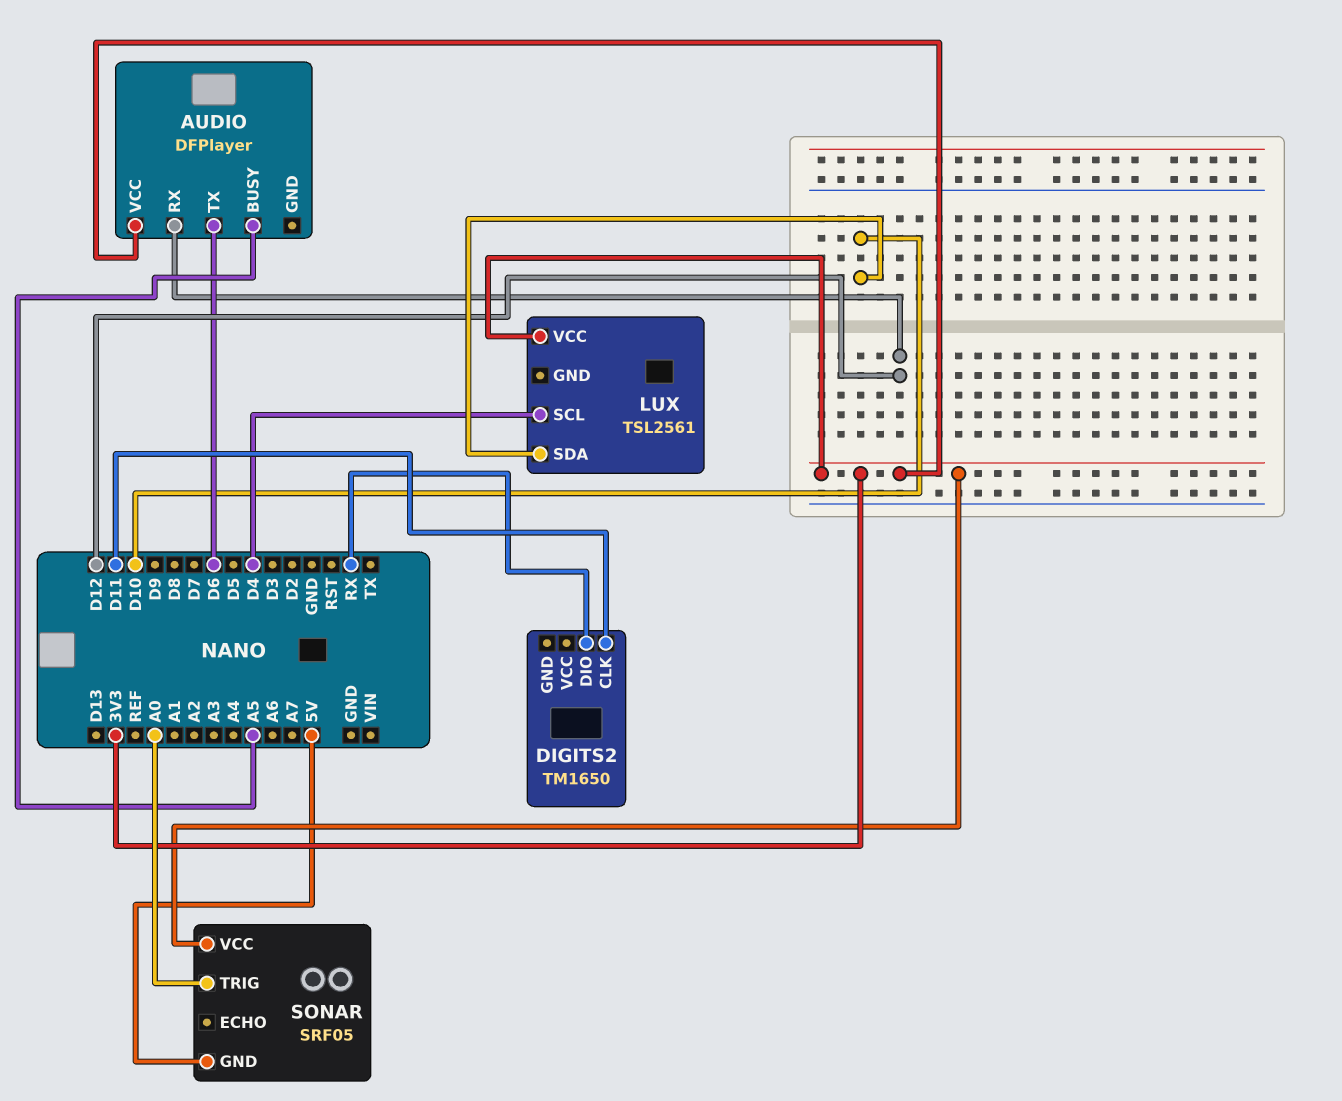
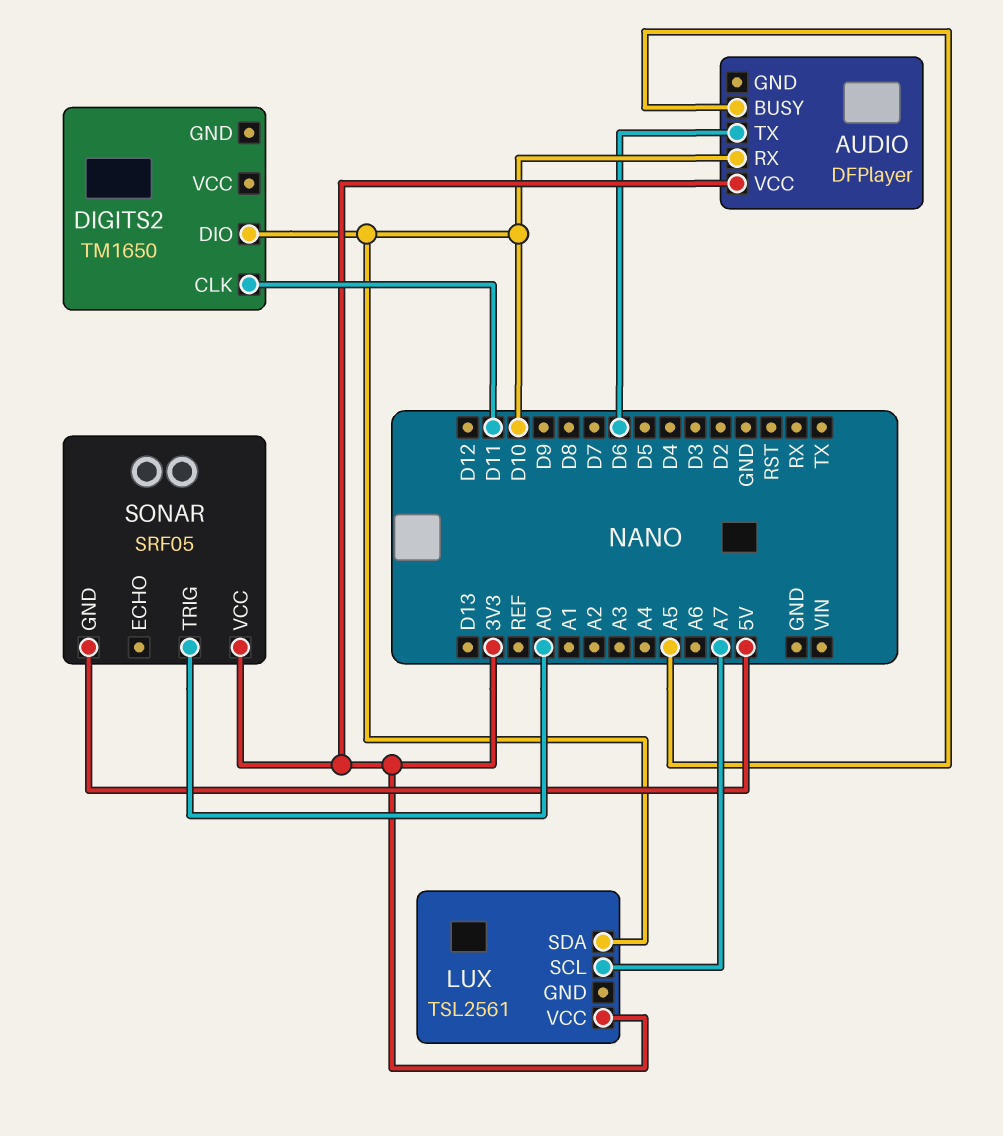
AUDIO pin RX: D12 -> D10
DIGITS2 pin DIO: RX -> D10
LUX pin SCL: D4 -> A7

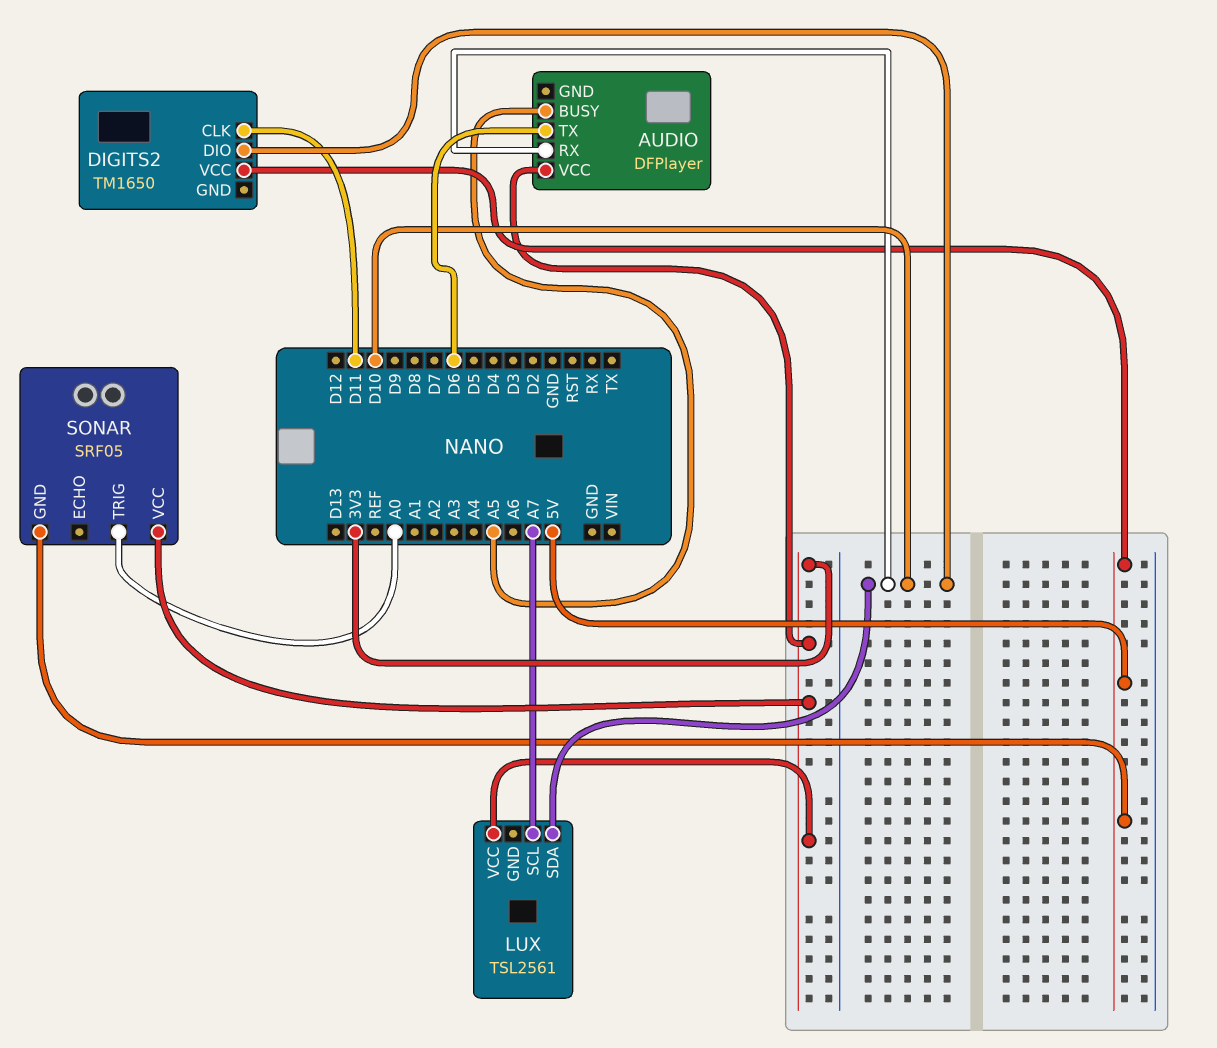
DIGITS2 pin VCC: none -> 5V

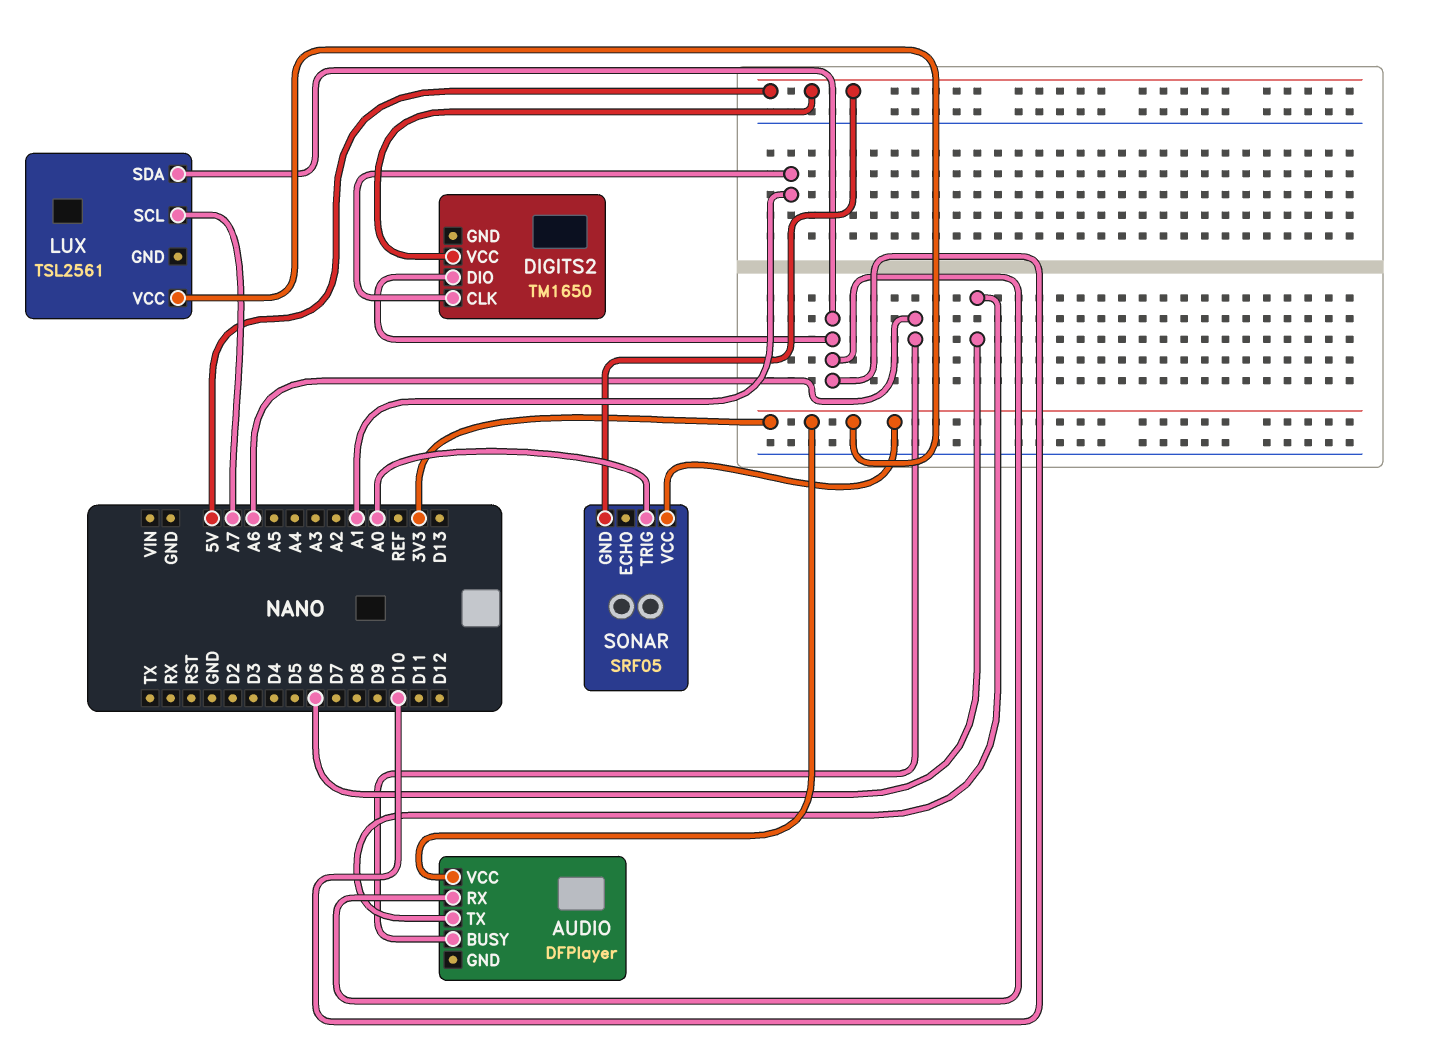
AUDIO pin BUSY: A5 -> A6
DIGITS2 pin CLK: D11 -> A1

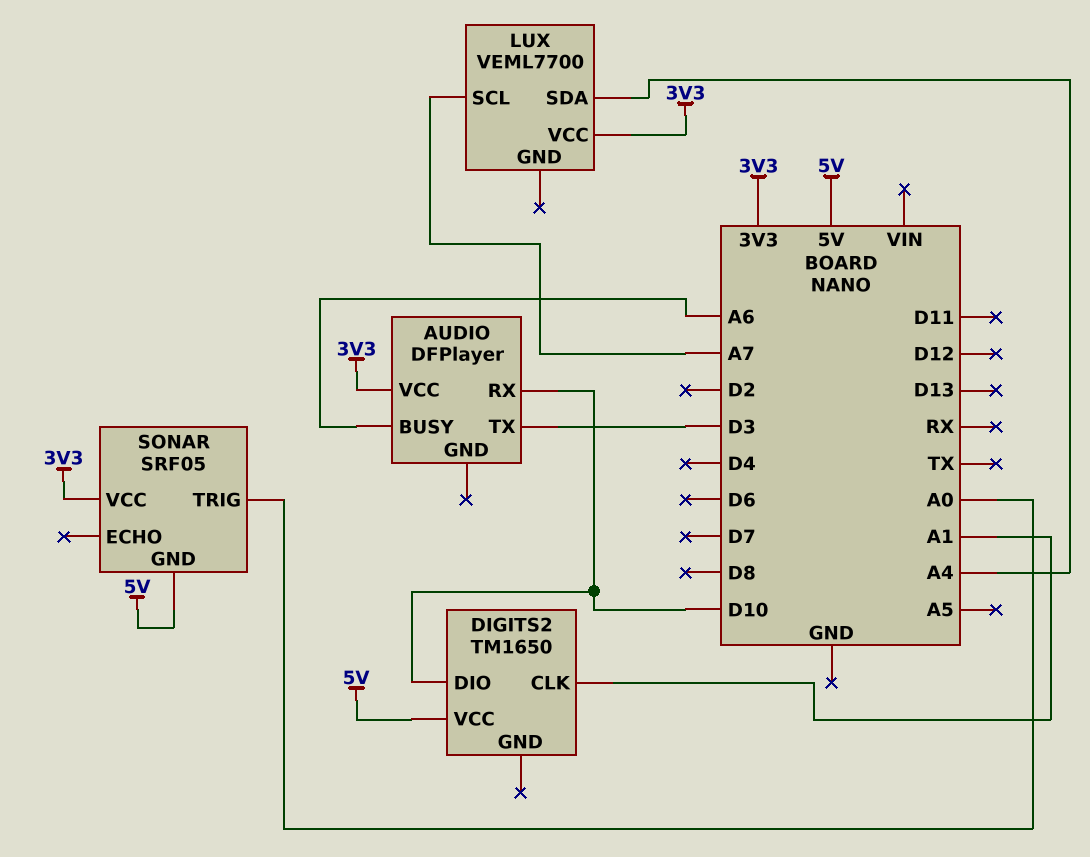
AUDIO pin TX: D6 -> D3
LUX: TSL2561 -> VEML7700
LUX pin SDA: D10 -> A4

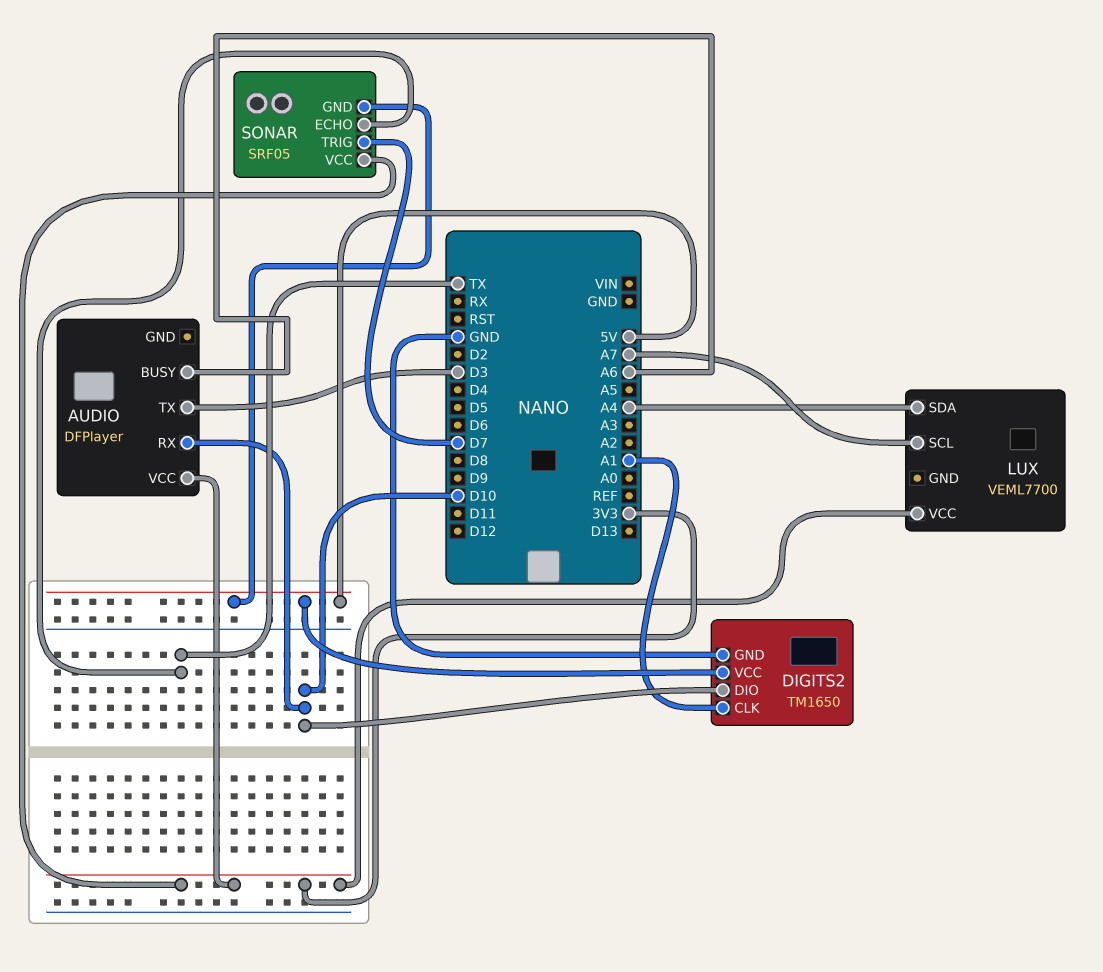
DIGITS2 pin GND: none -> GND
SONAR pin ECHO: none -> TX
SONAR pin TRIG: A0 -> D7

